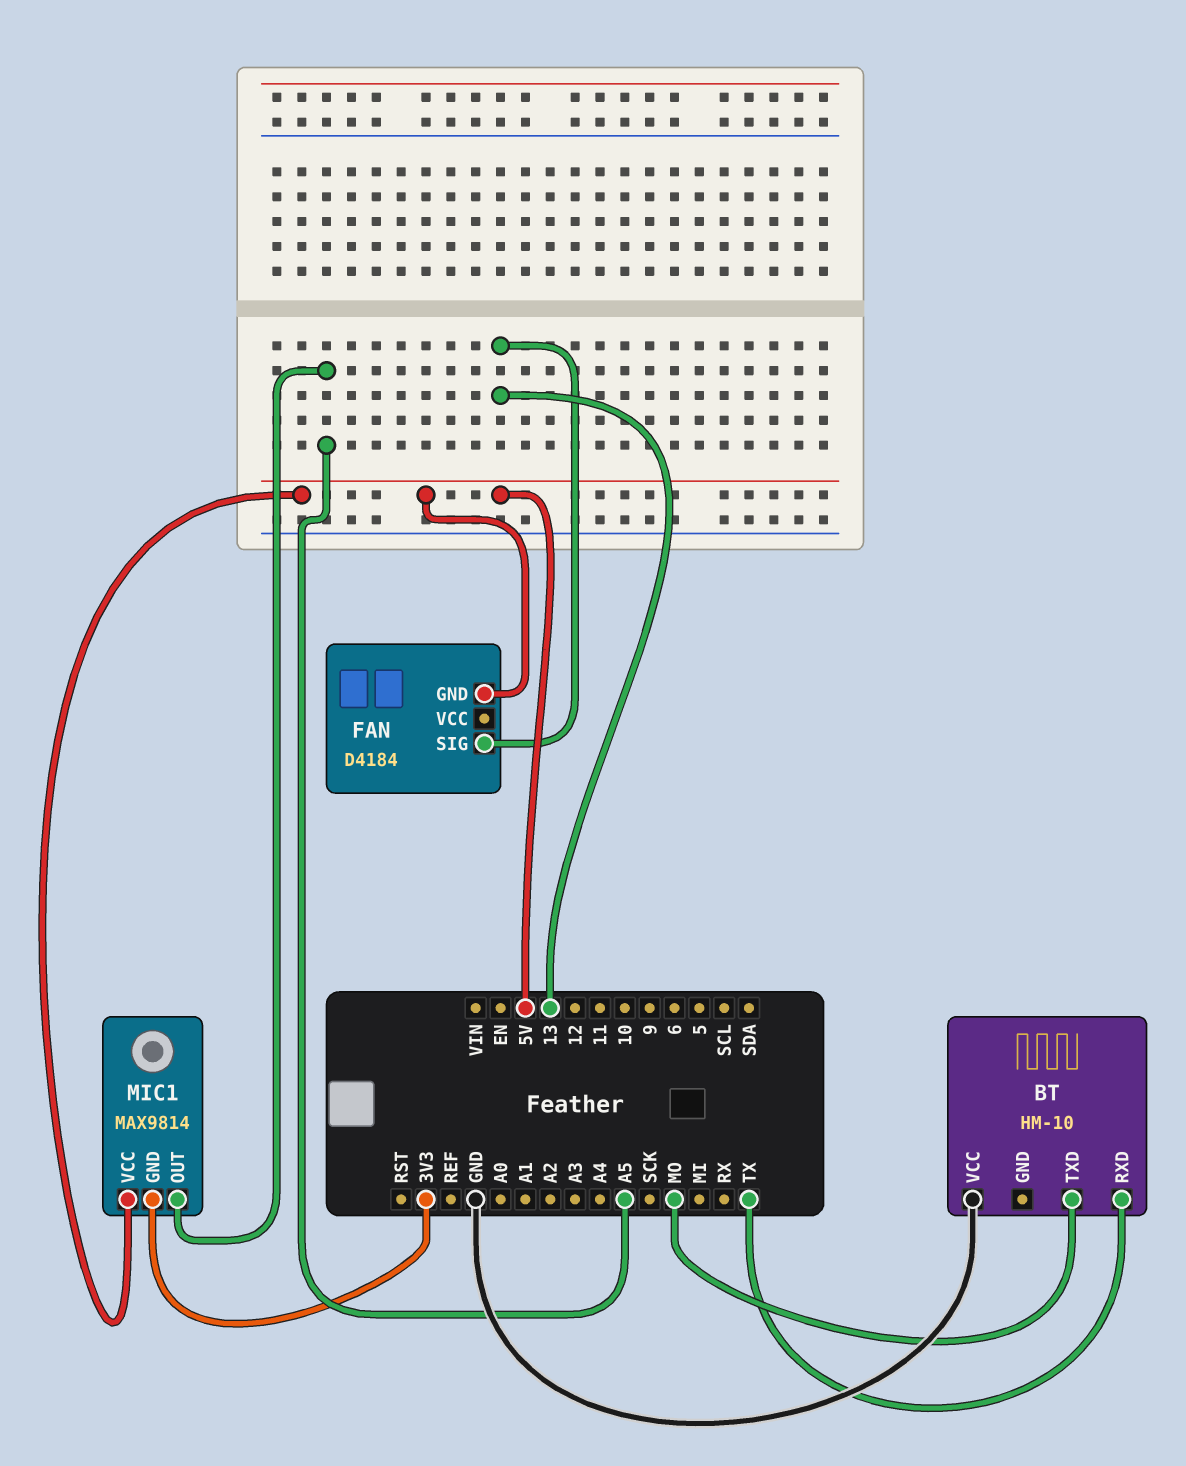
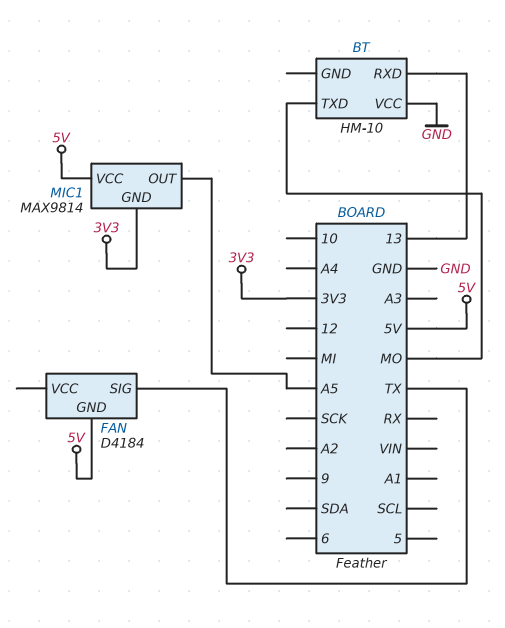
BT pin RXD: TX -> 13
FAN pin SIG: 13 -> TX

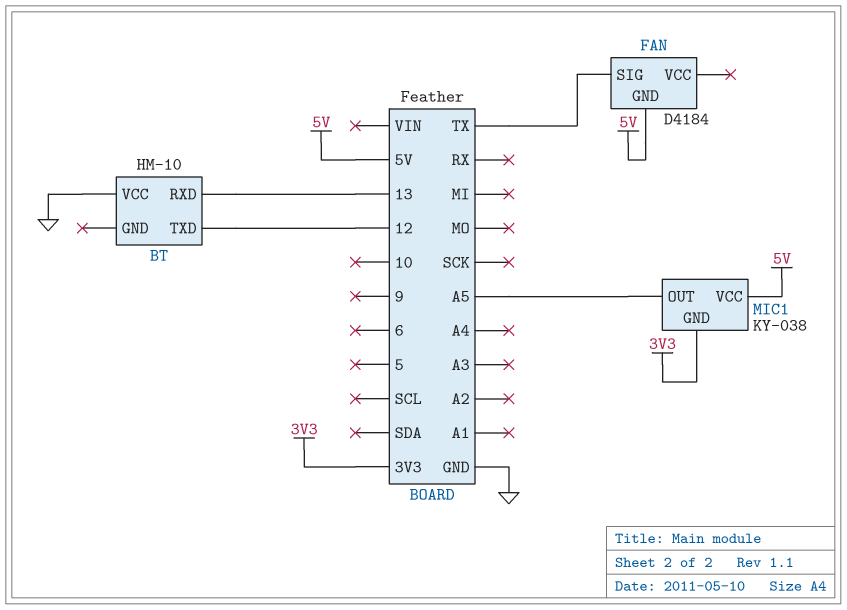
BT pin TXD: MO -> 12
MIC1: MAX9814 -> KY-038

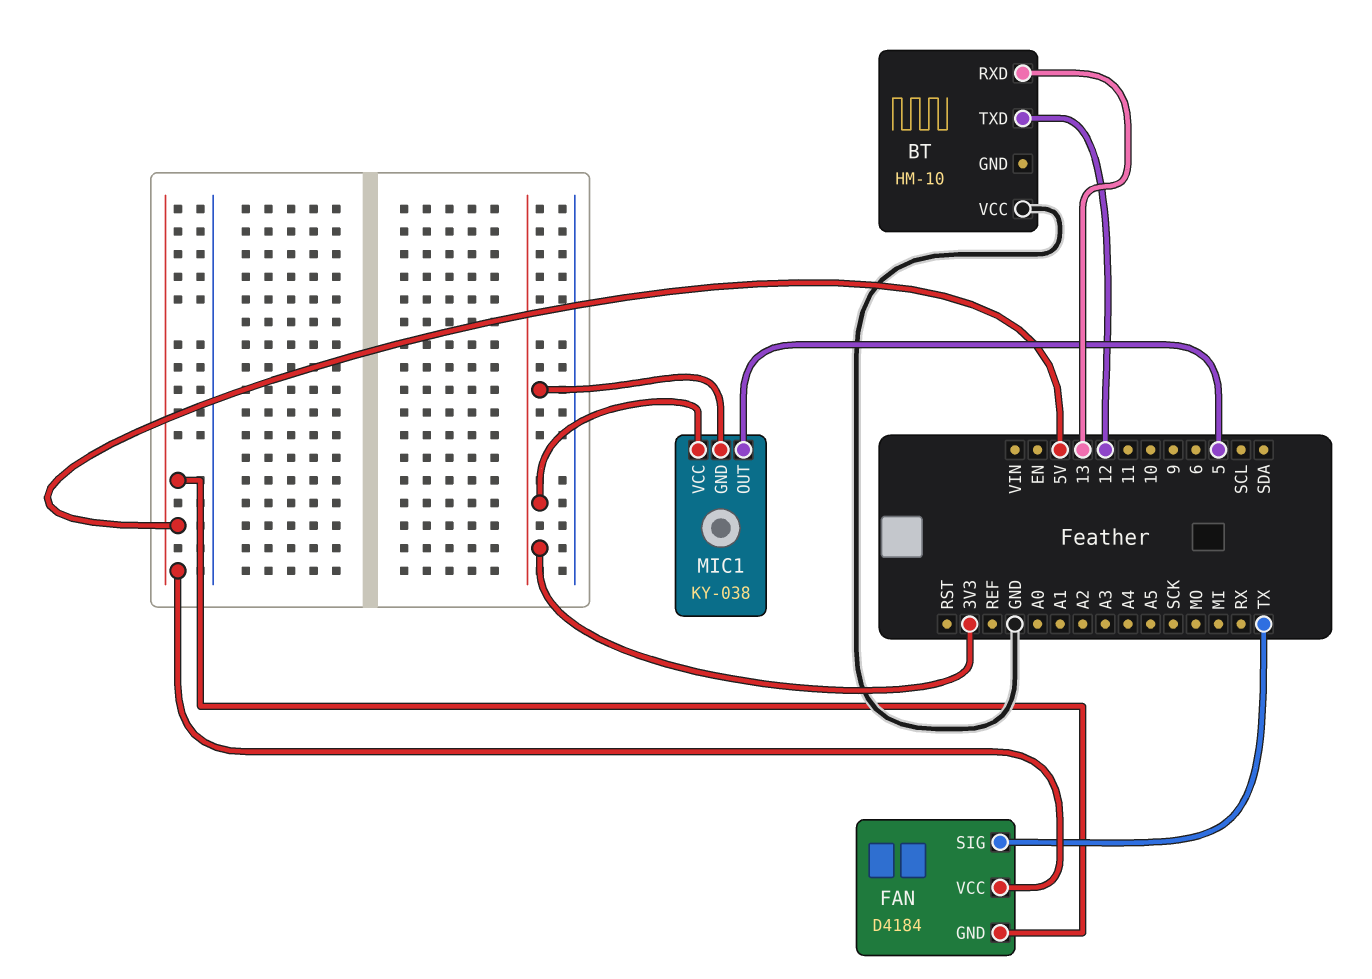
FAN pin VCC: none -> 5V
MIC1 pin OUT: A5 -> 5
MIC1 pin VCC: 5V -> 3V3

